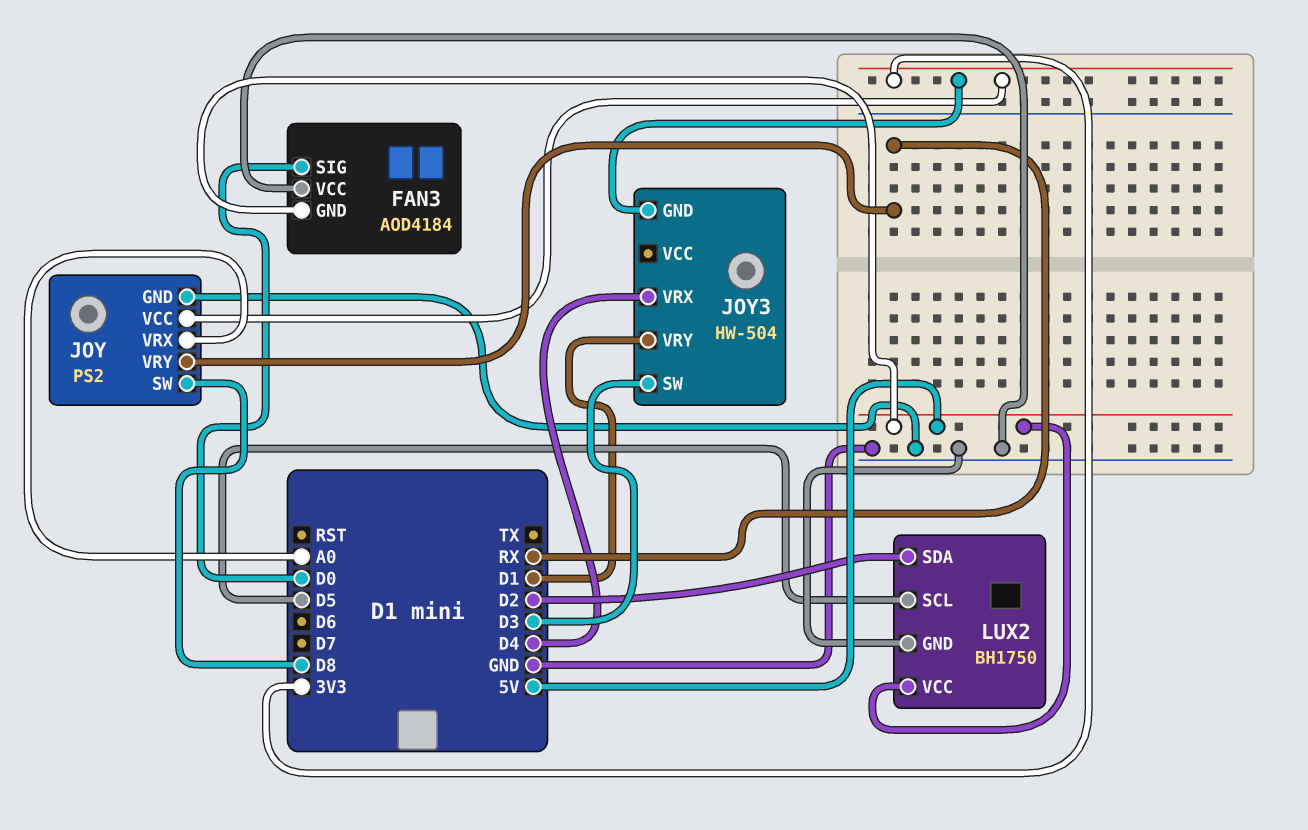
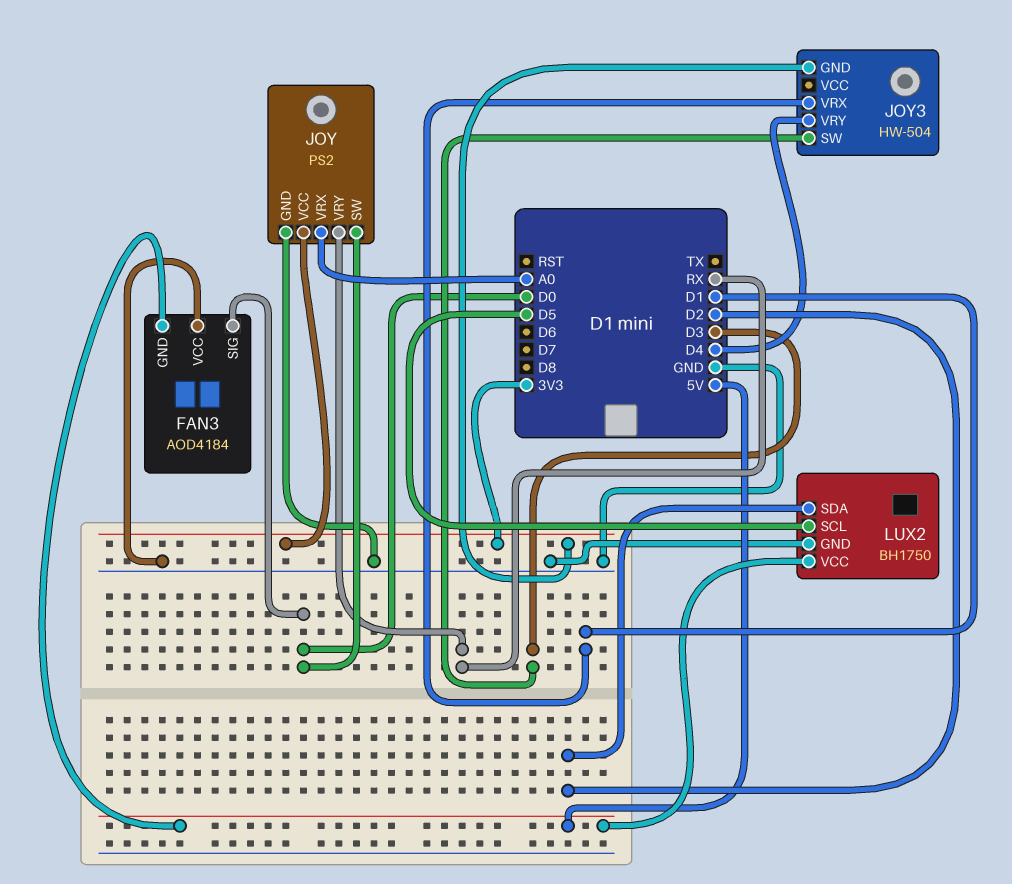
JOY pin SW: D8 -> D0
JOY3 pin VRX: D4 -> D1
JOY3 pin VRY: D1 -> D4

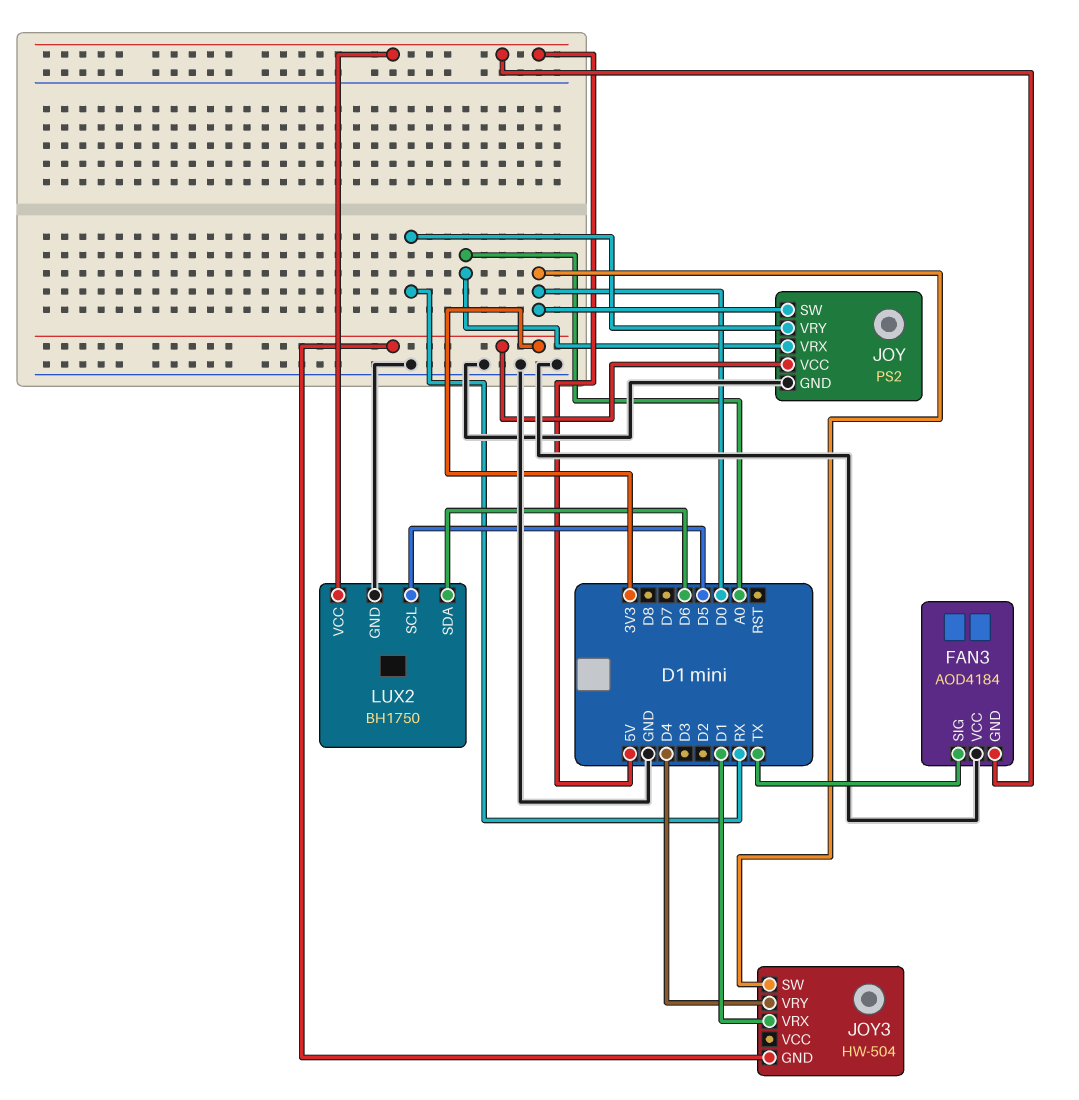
FAN3 pin SIG: D0 -> TX
JOY3 pin SW: D3 -> D0
LUX2 pin SDA: D2 -> D6

